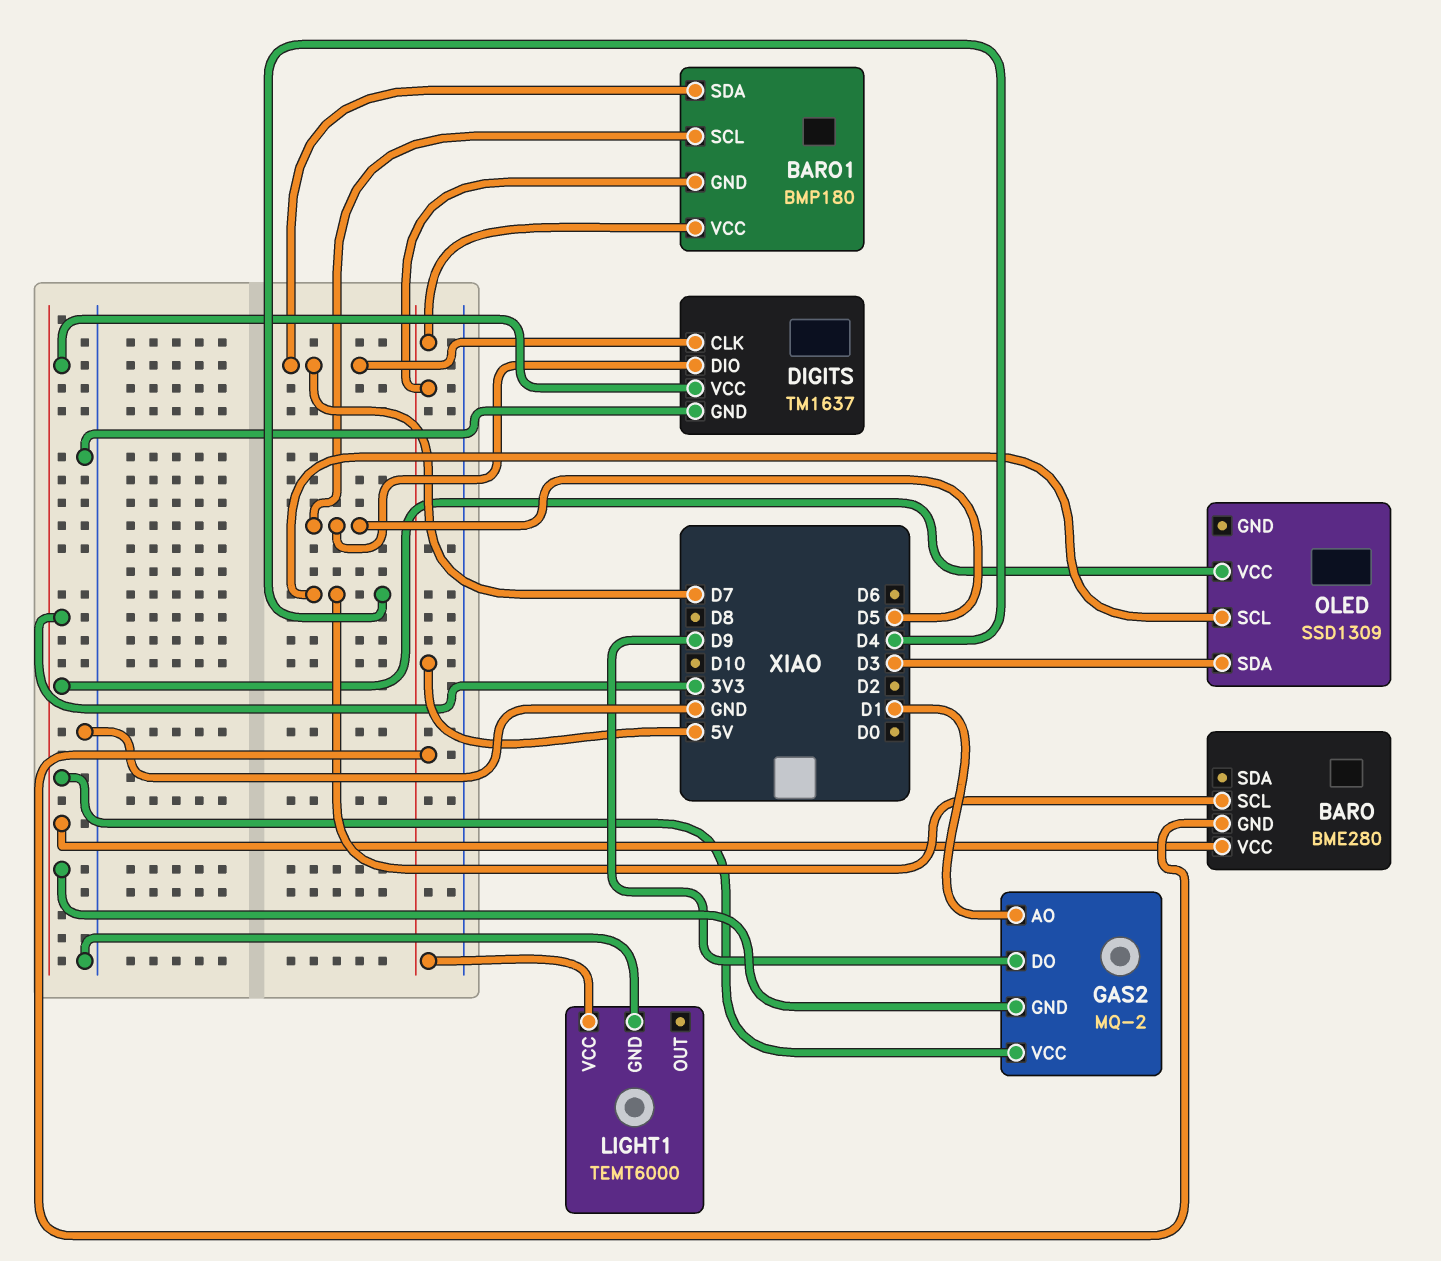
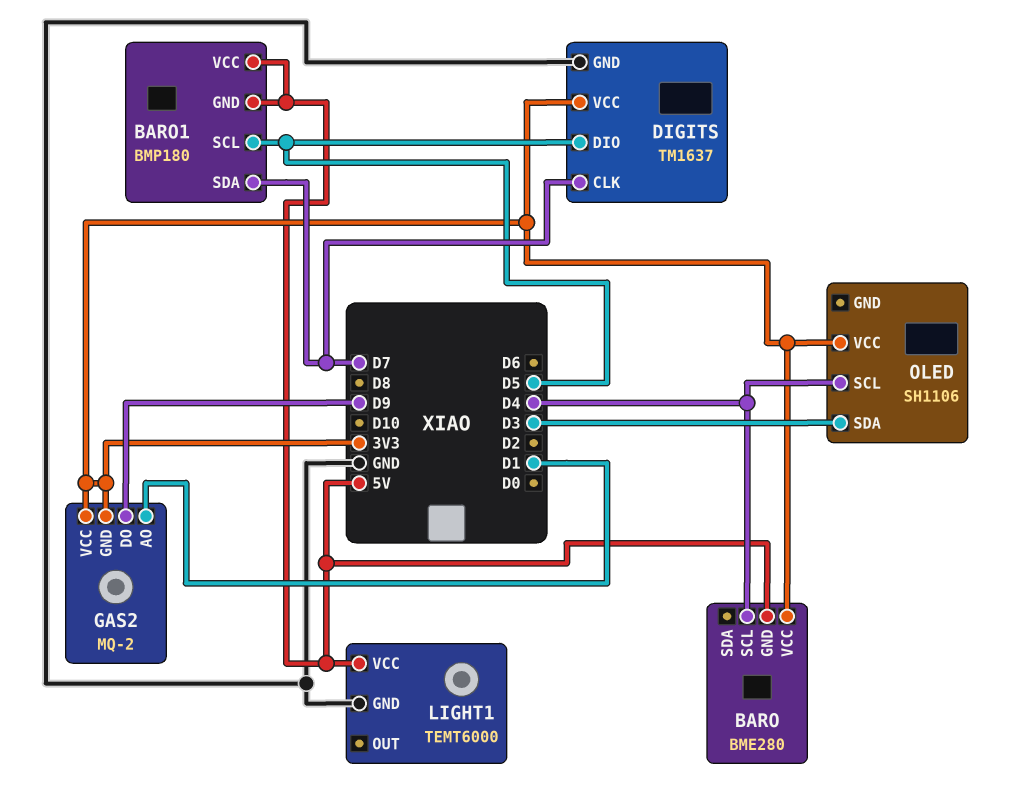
OLED: SSD1309 -> SH1106

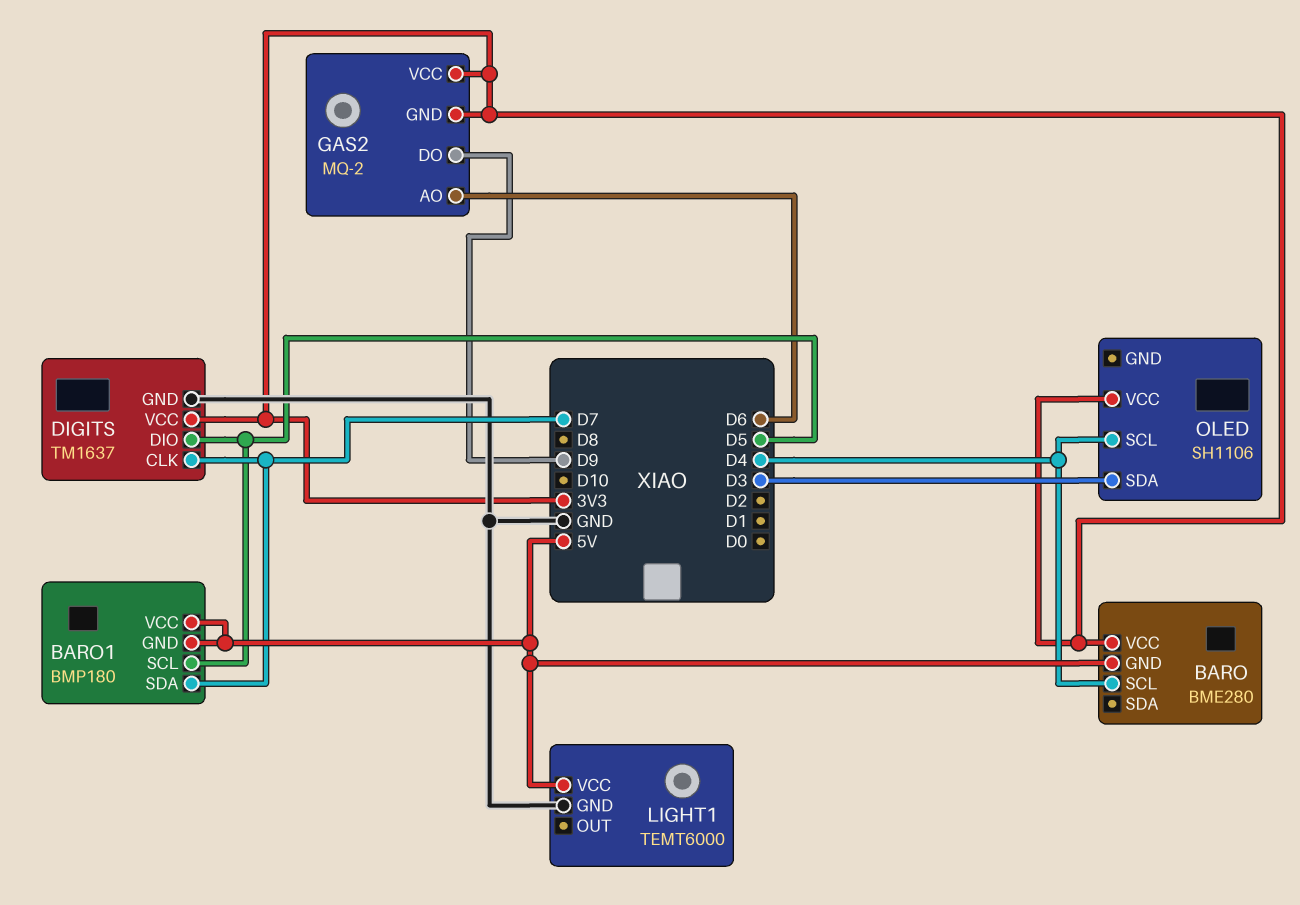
GAS2 pin AO: D1 -> D6

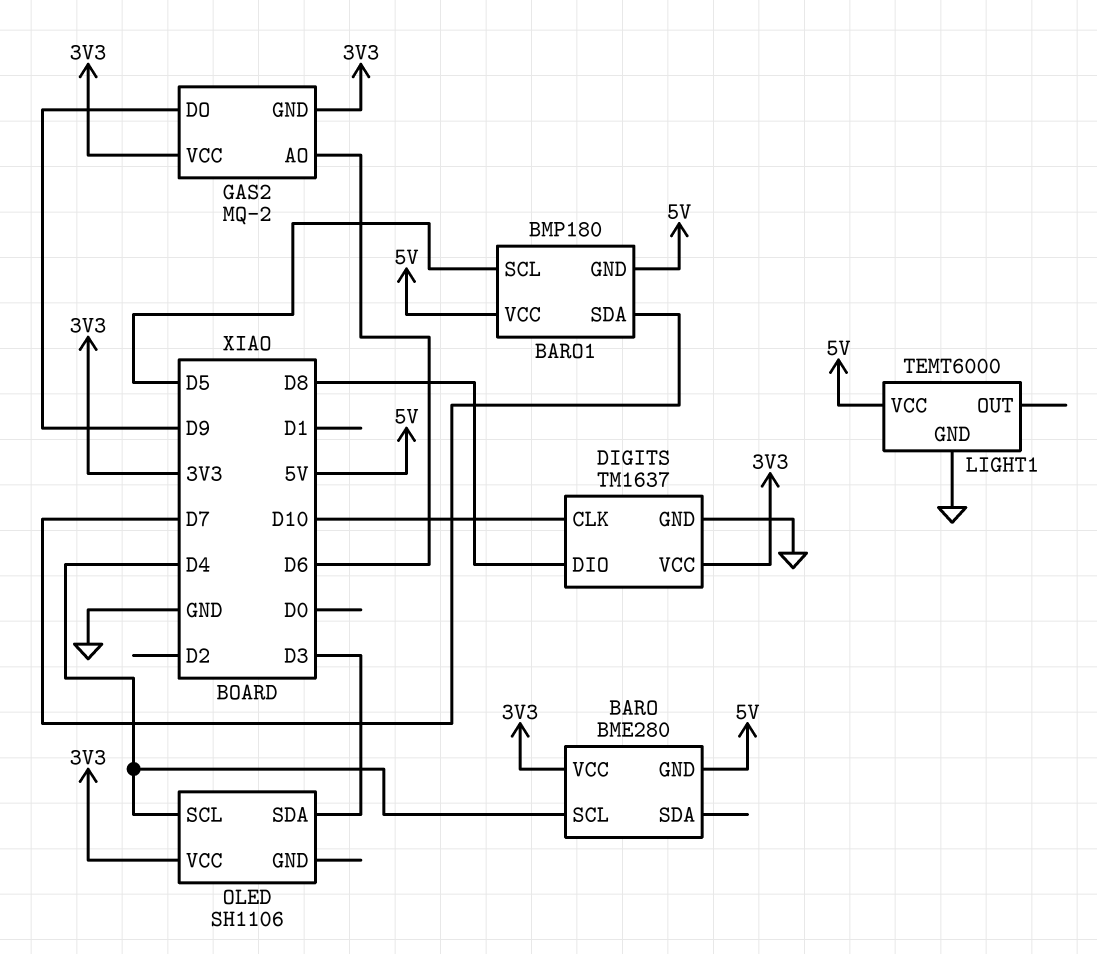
DIGITS pin CLK: D7 -> D10
DIGITS pin DIO: D5 -> D8

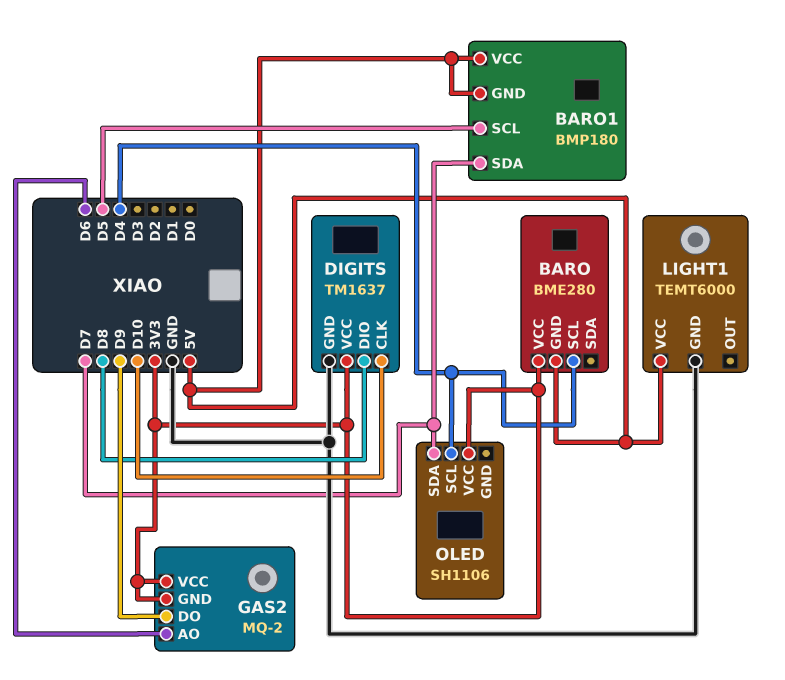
OLED pin SDA: D3 -> D7

